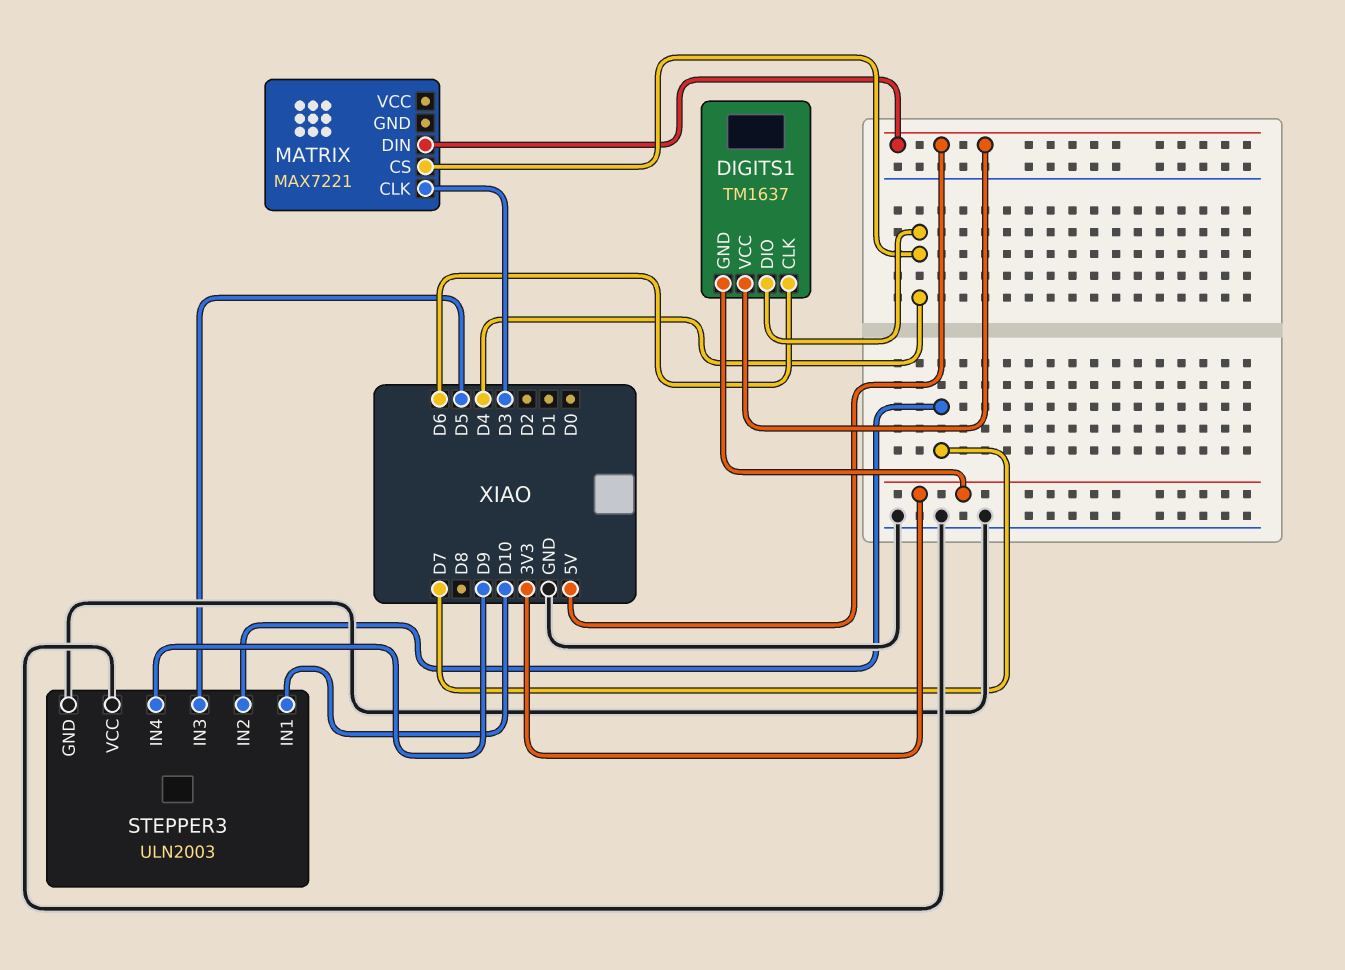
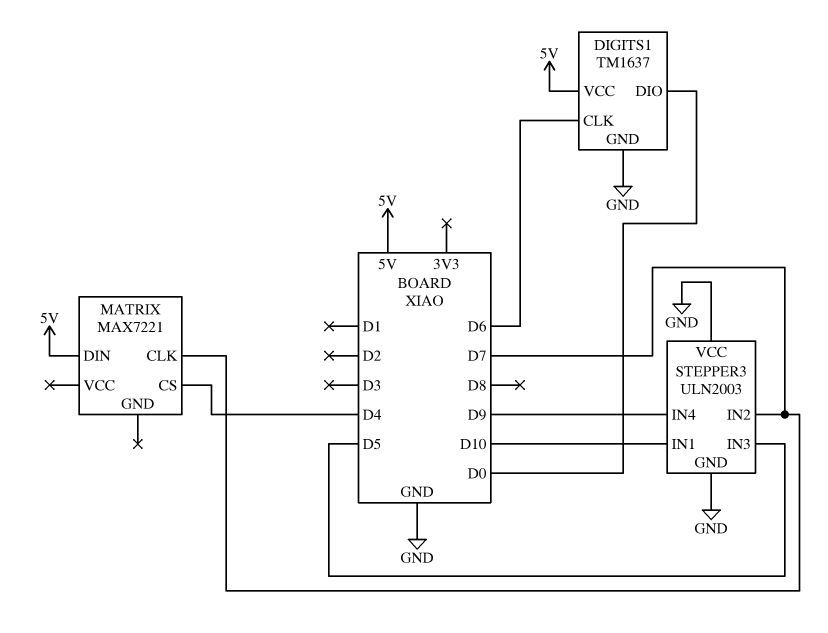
DIGITS1 pin DIO: D4 -> D0
DIGITS1 pin GND: 3V3 -> GND
MATRIX pin CLK: D3 -> D7

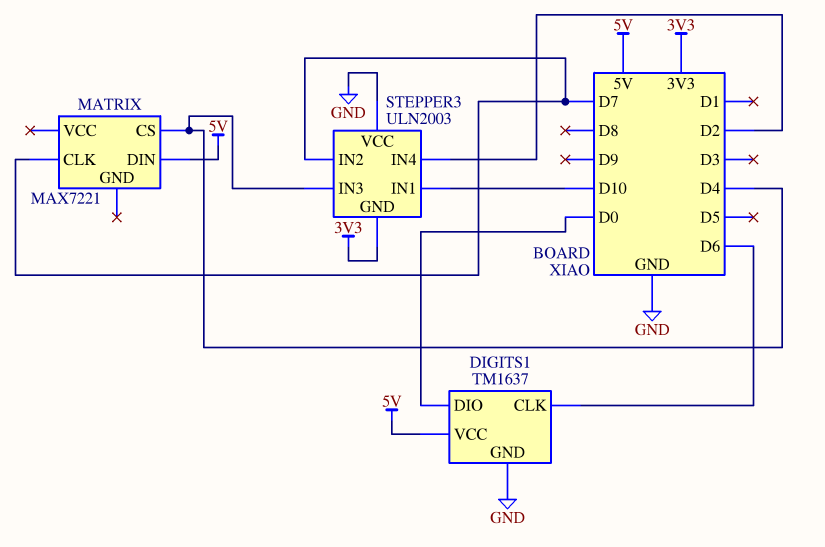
STEPPER3 pin GND: GND -> 3V3
STEPPER3 pin IN3: D5 -> D4
STEPPER3 pin IN4: D9 -> D2

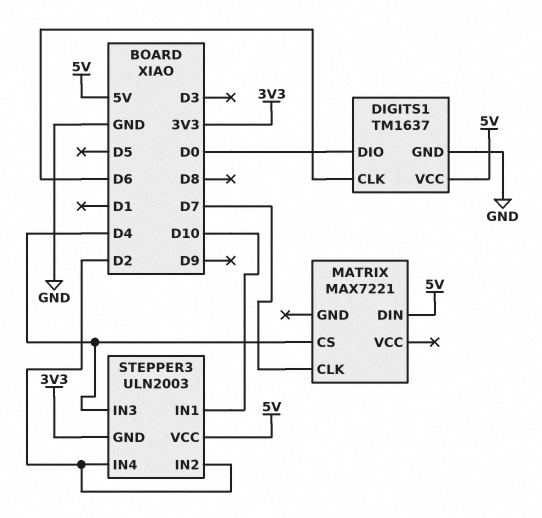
STEPPER3 pin IN2: D7 -> D2
STEPPER3 pin VCC: GND -> 5V

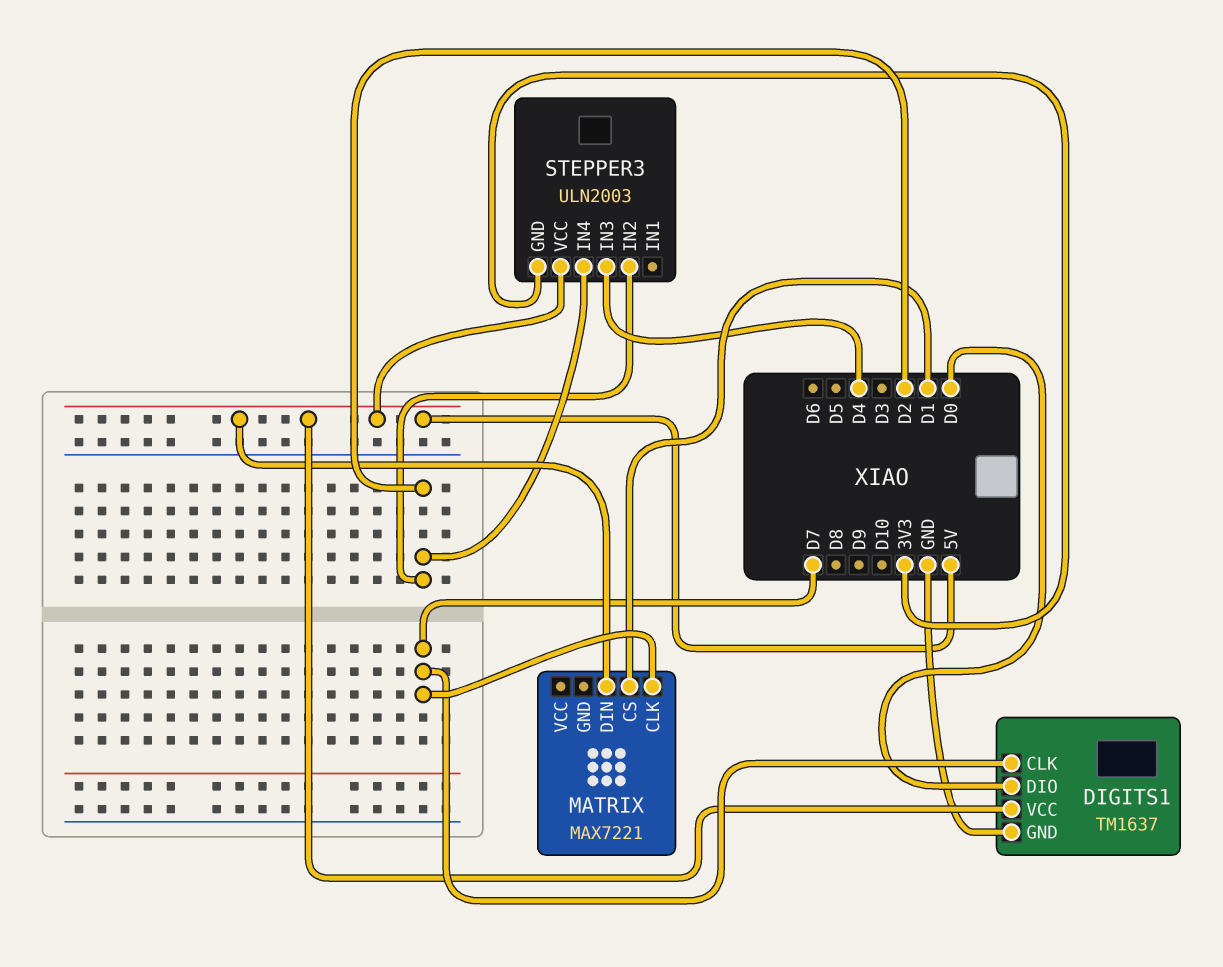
DIGITS1 pin CLK: D6 -> D7
MATRIX pin CS: D4 -> D1
STEPPER3 pin IN1: D10 -> none

